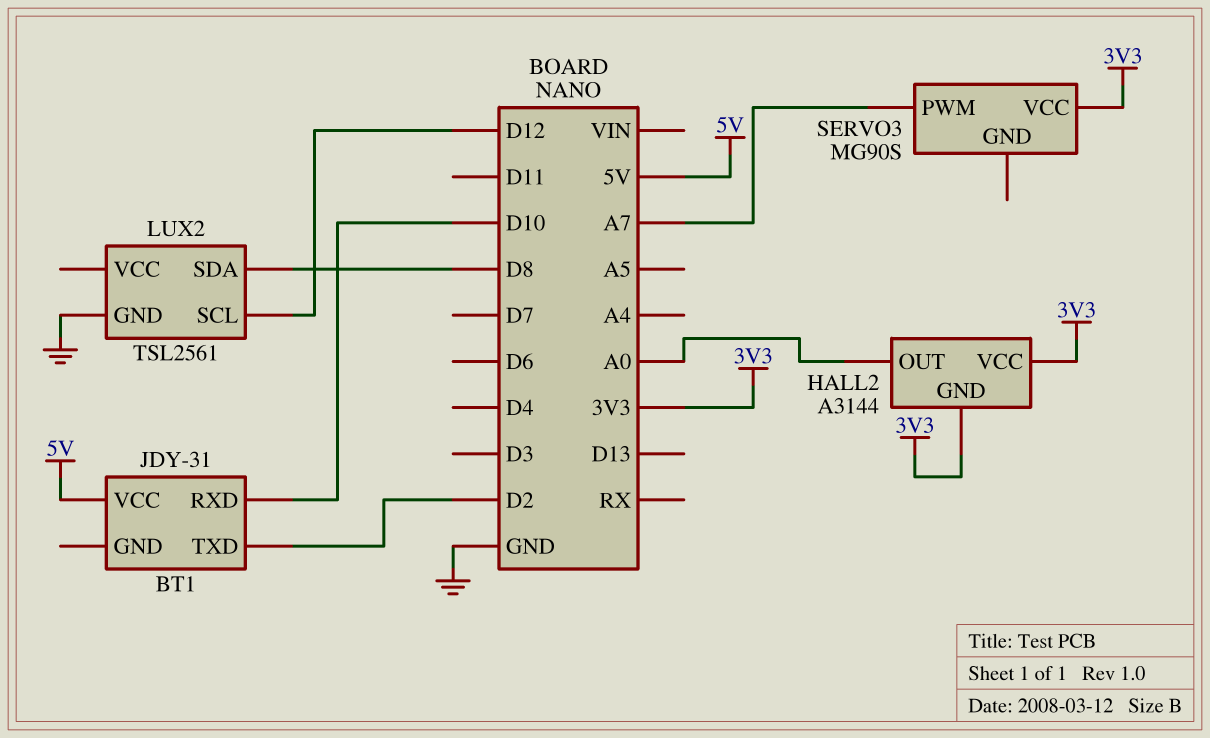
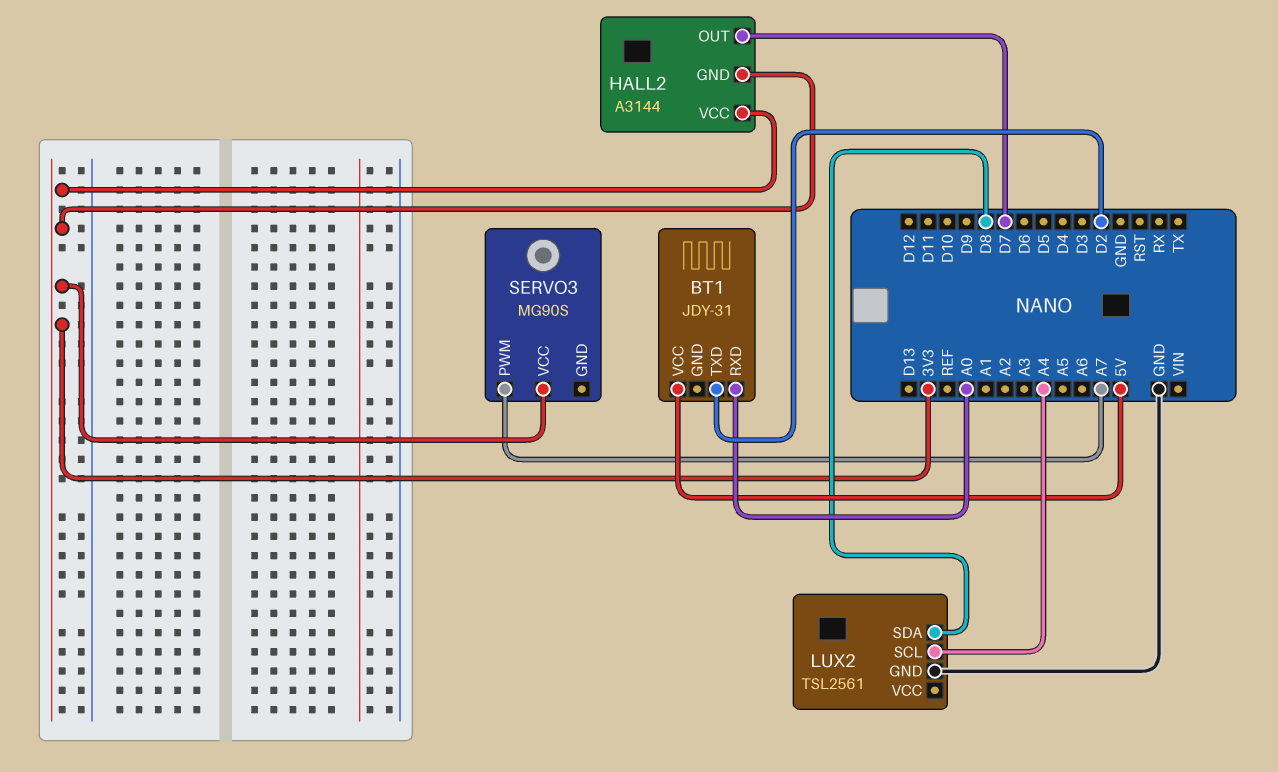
BT1 pin RXD: D10 -> A0
HALL2 pin OUT: A0 -> D7
LUX2 pin SCL: D12 -> A4

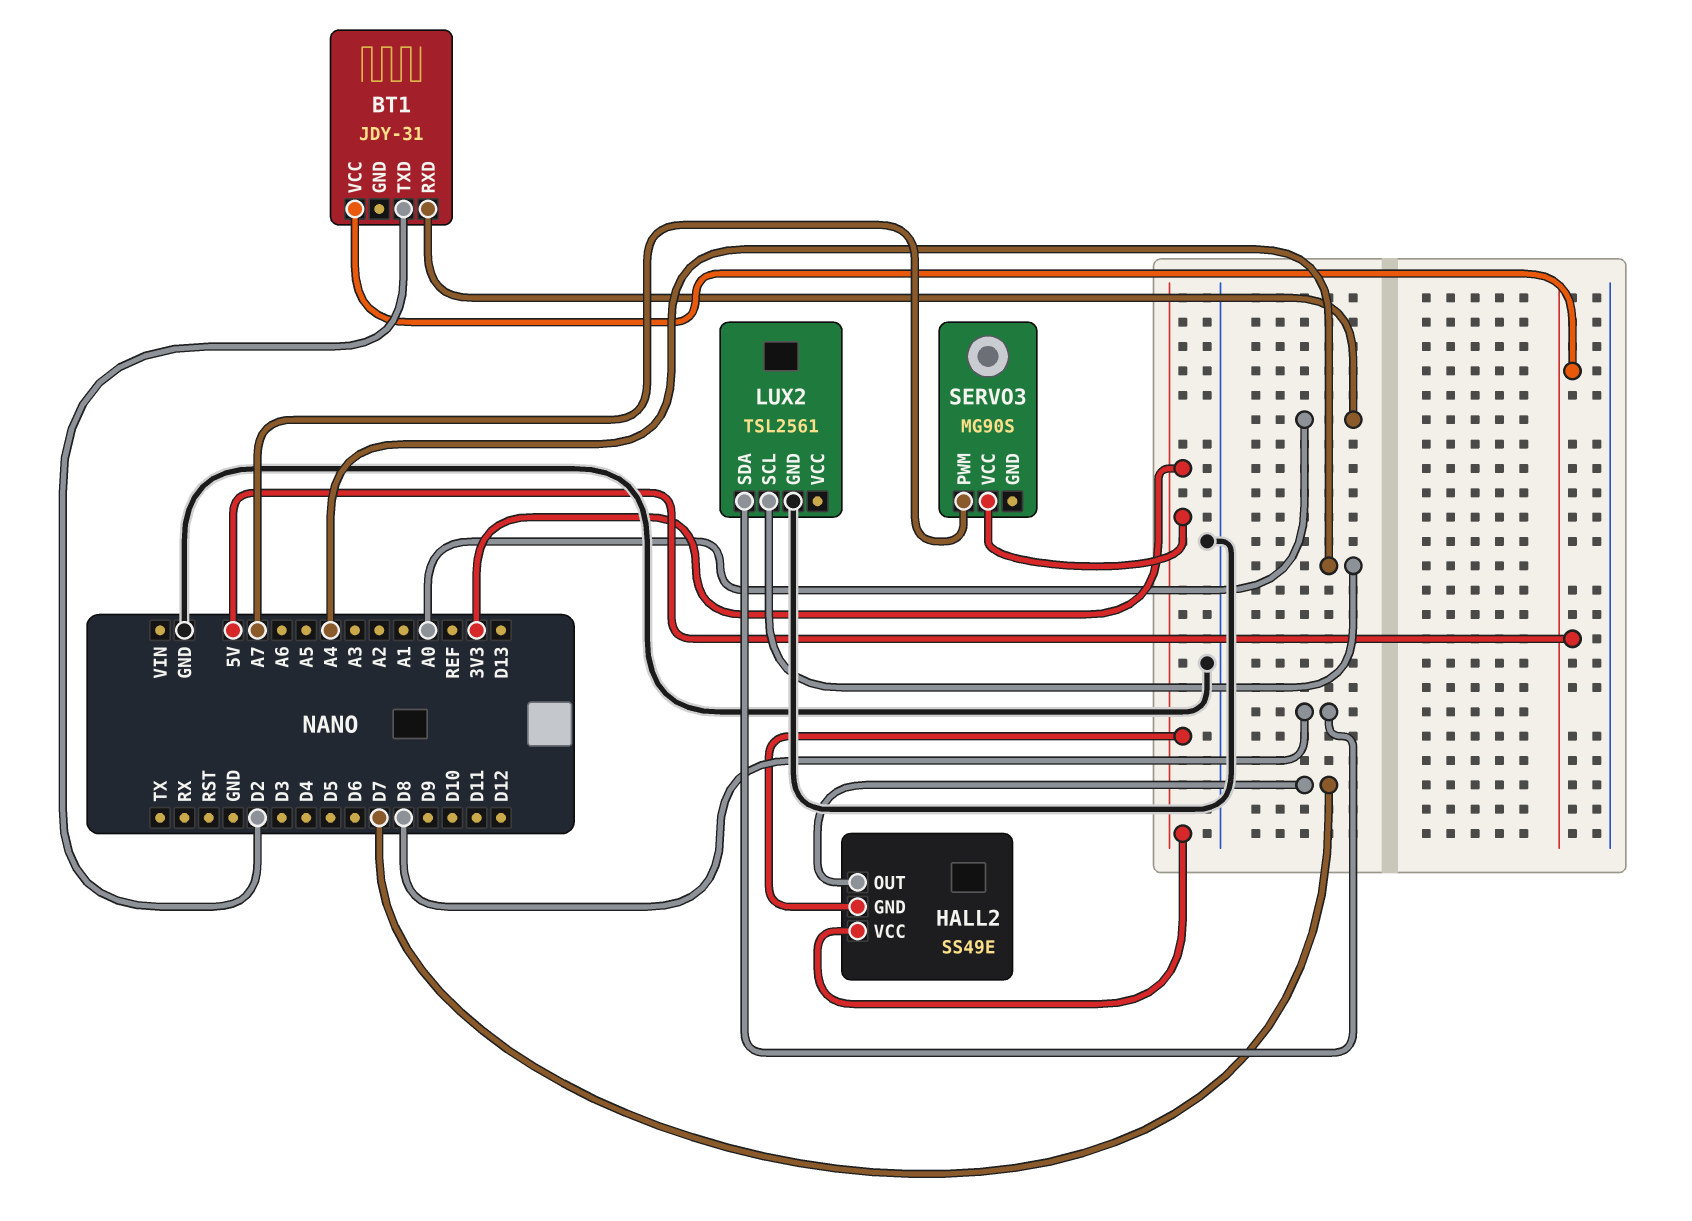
HALL2: A3144 -> SS49E

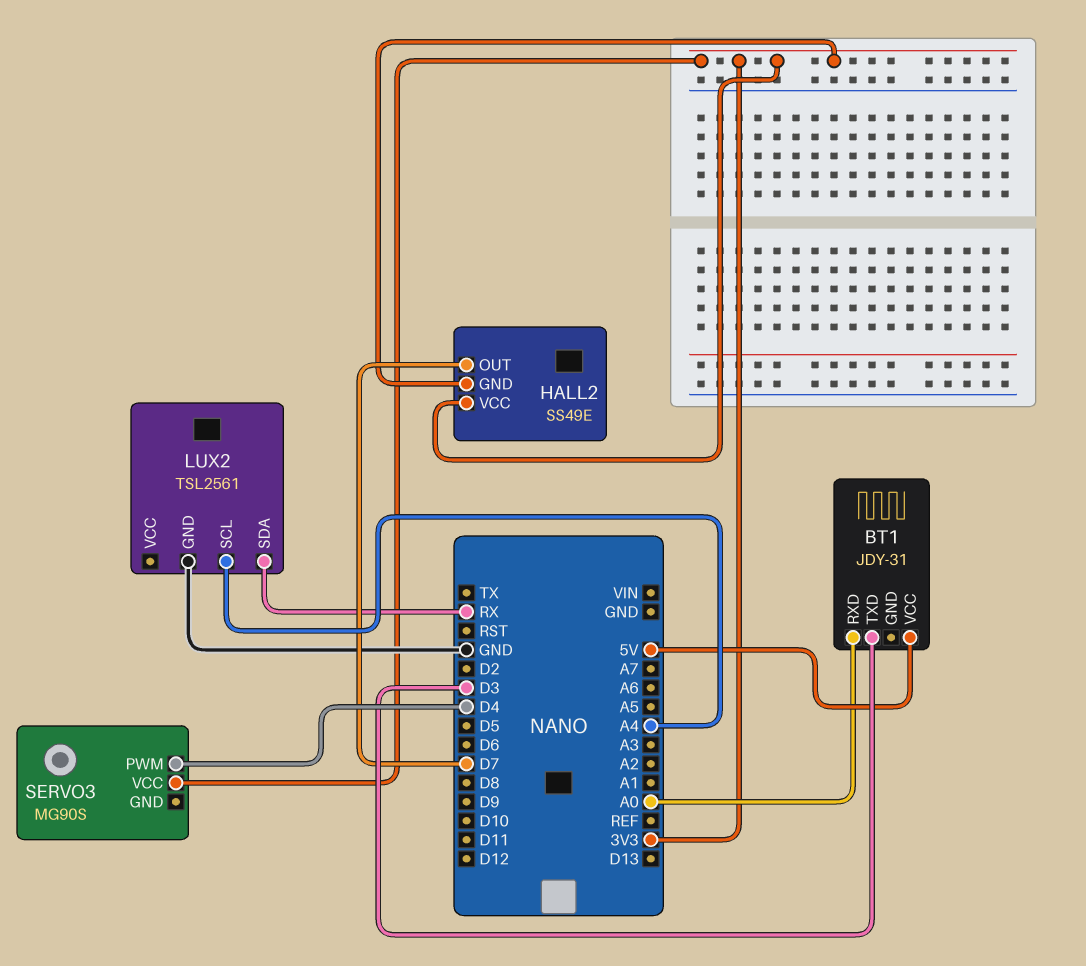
BT1 pin TXD: D2 -> D3
LUX2 pin SDA: D8 -> RX
SERVO3 pin PWM: A7 -> D4

